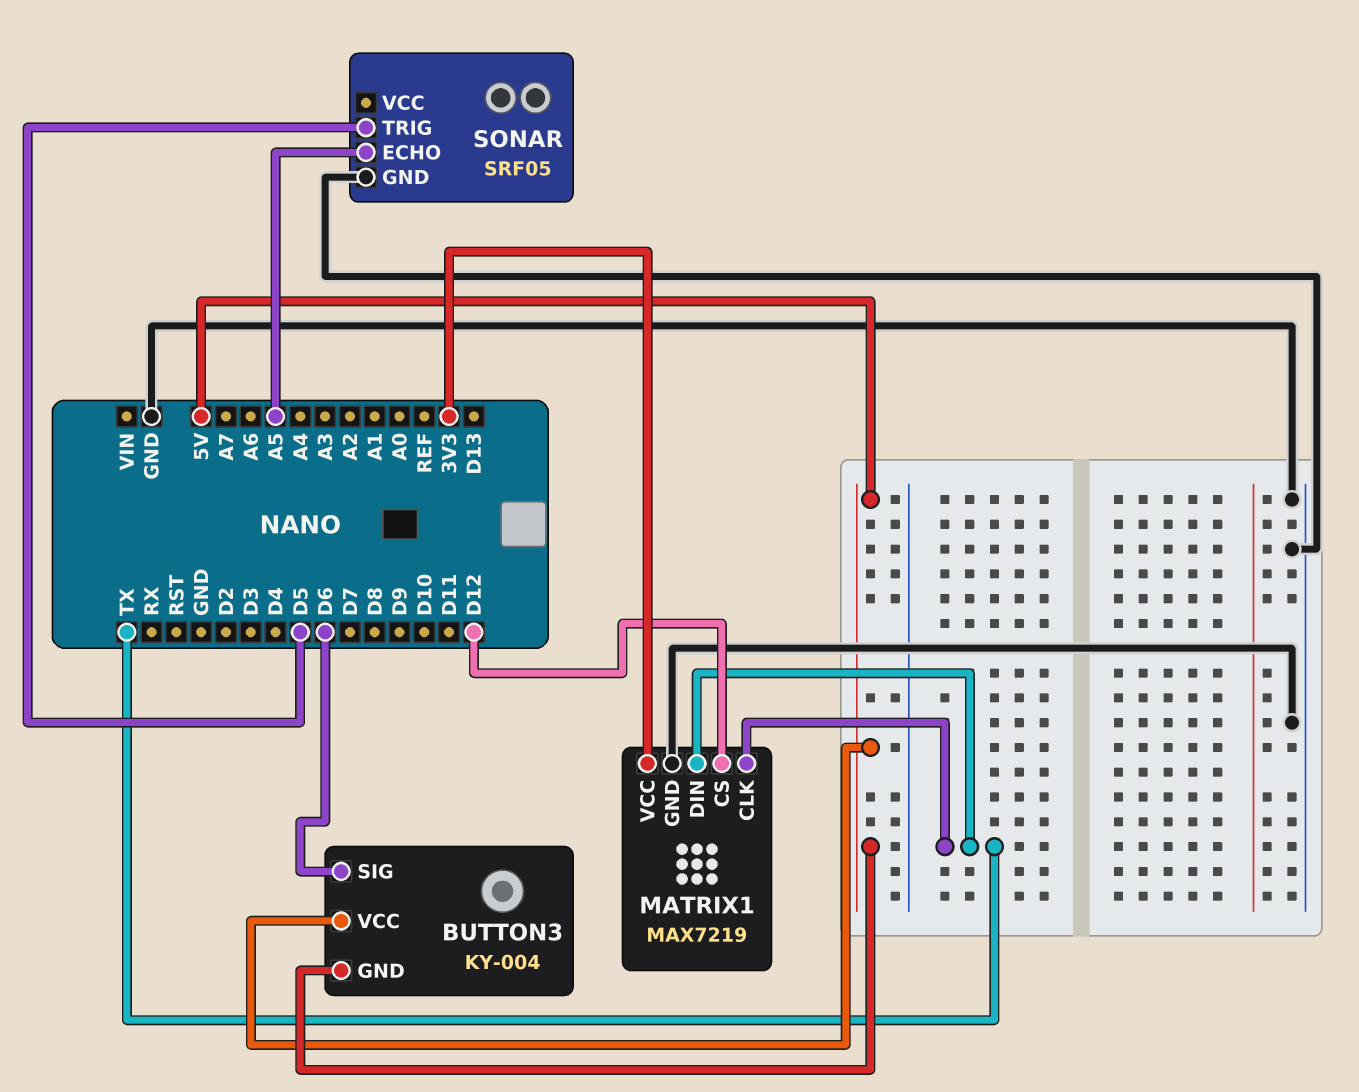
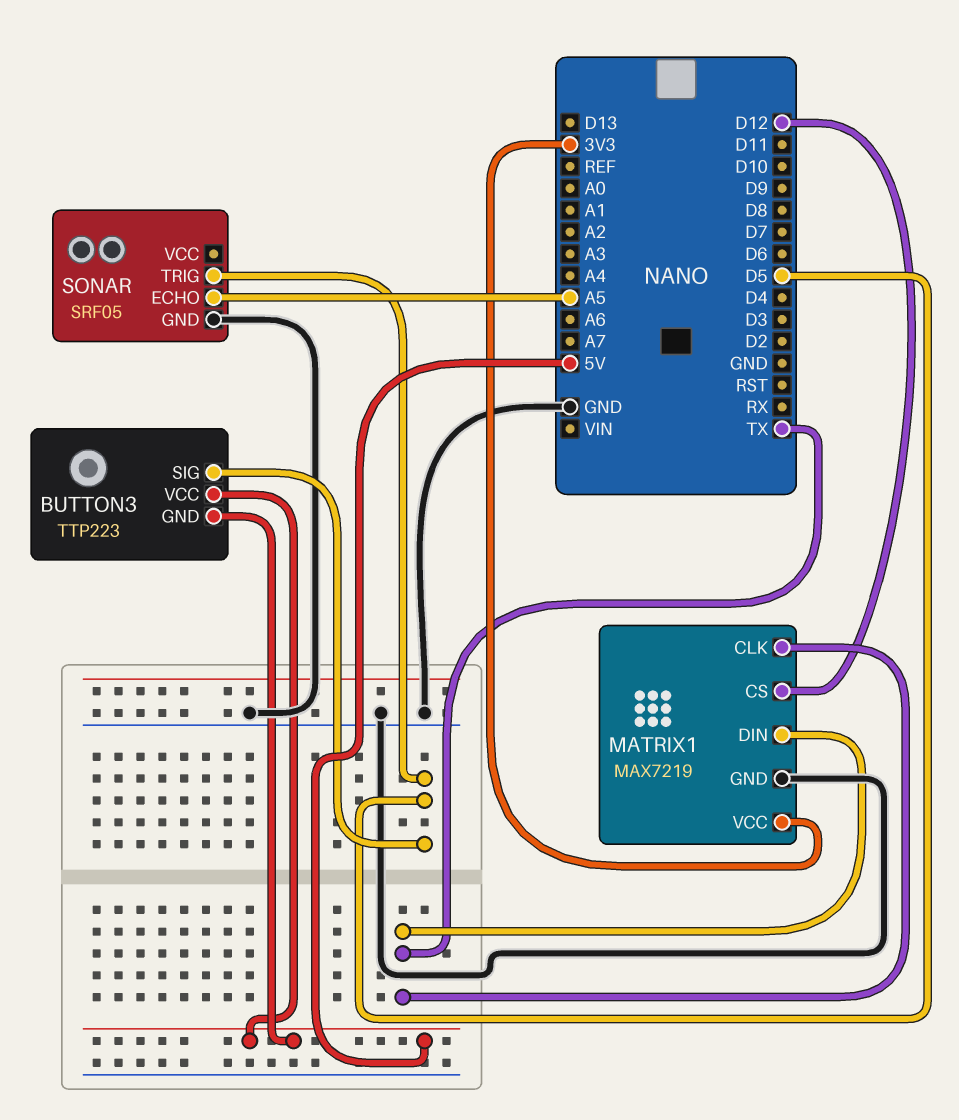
BUTTON3: KY-004 -> TTP223
BUTTON3 pin SIG: D6 -> D5

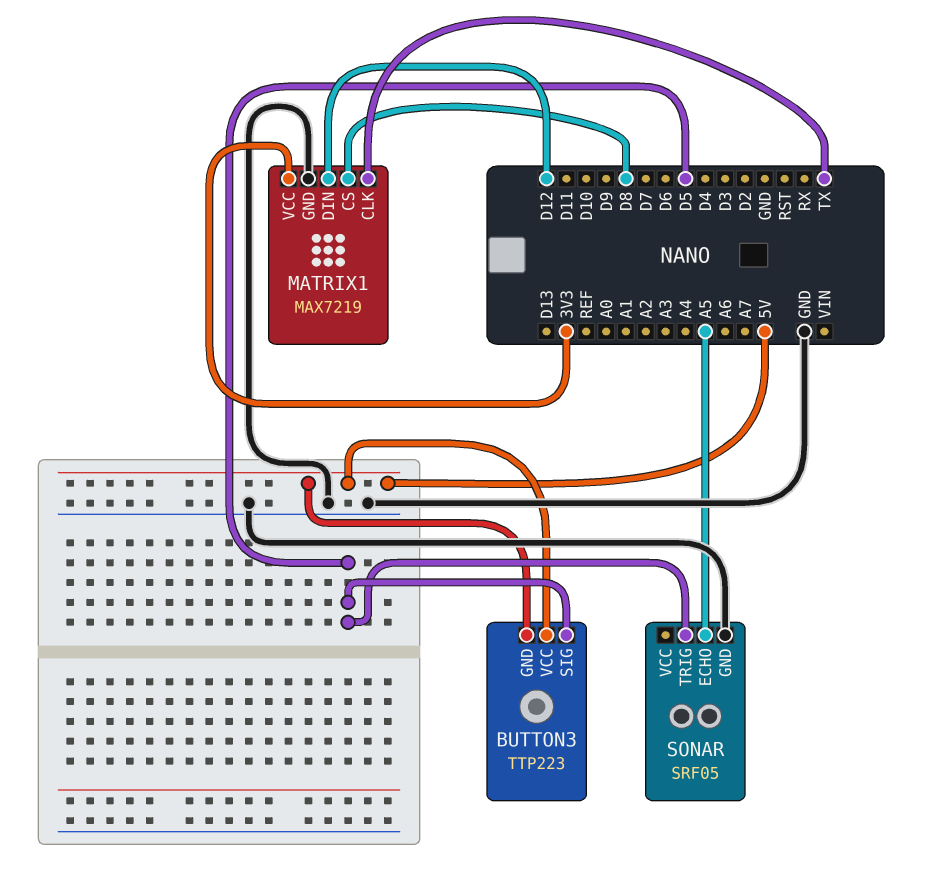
MATRIX1 pin CS: D12 -> D8
MATRIX1 pin DIN: TX -> D12

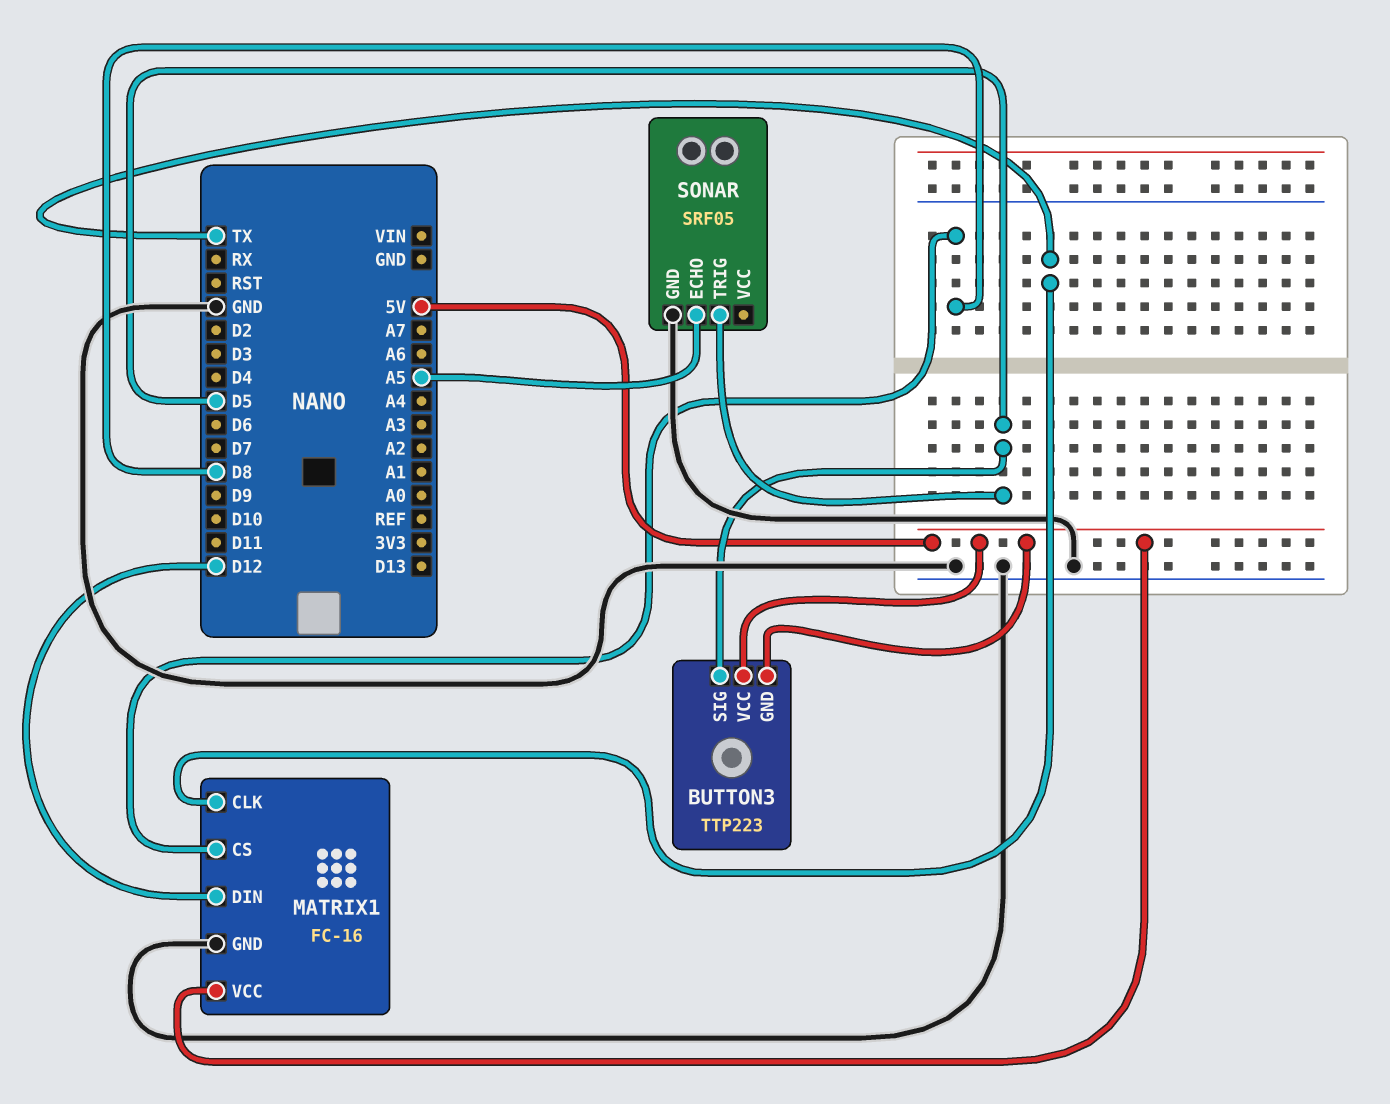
MATRIX1: MAX7219 -> FC-16
MATRIX1 pin VCC: 3V3 -> 5V

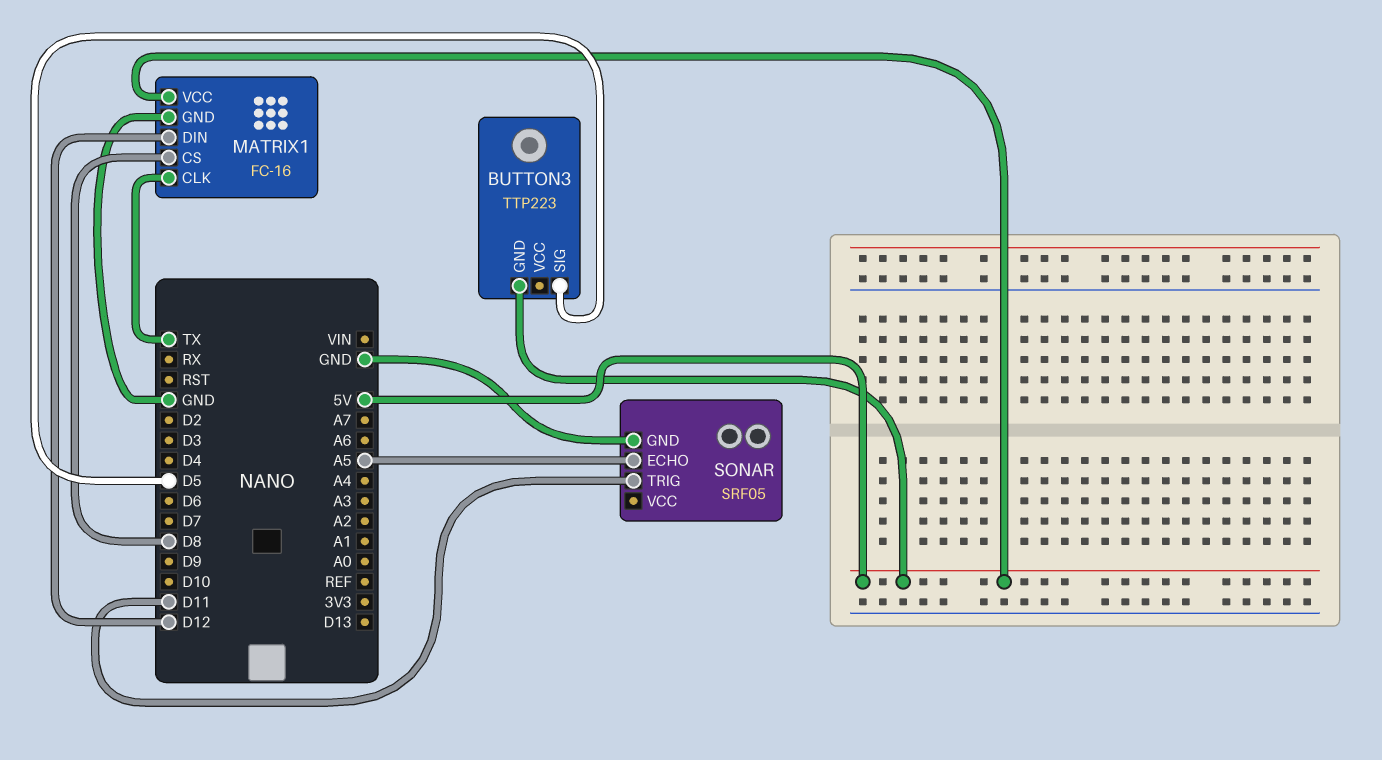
BUTTON3 pin VCC: 5V -> none
SONAR pin TRIG: D5 -> D11

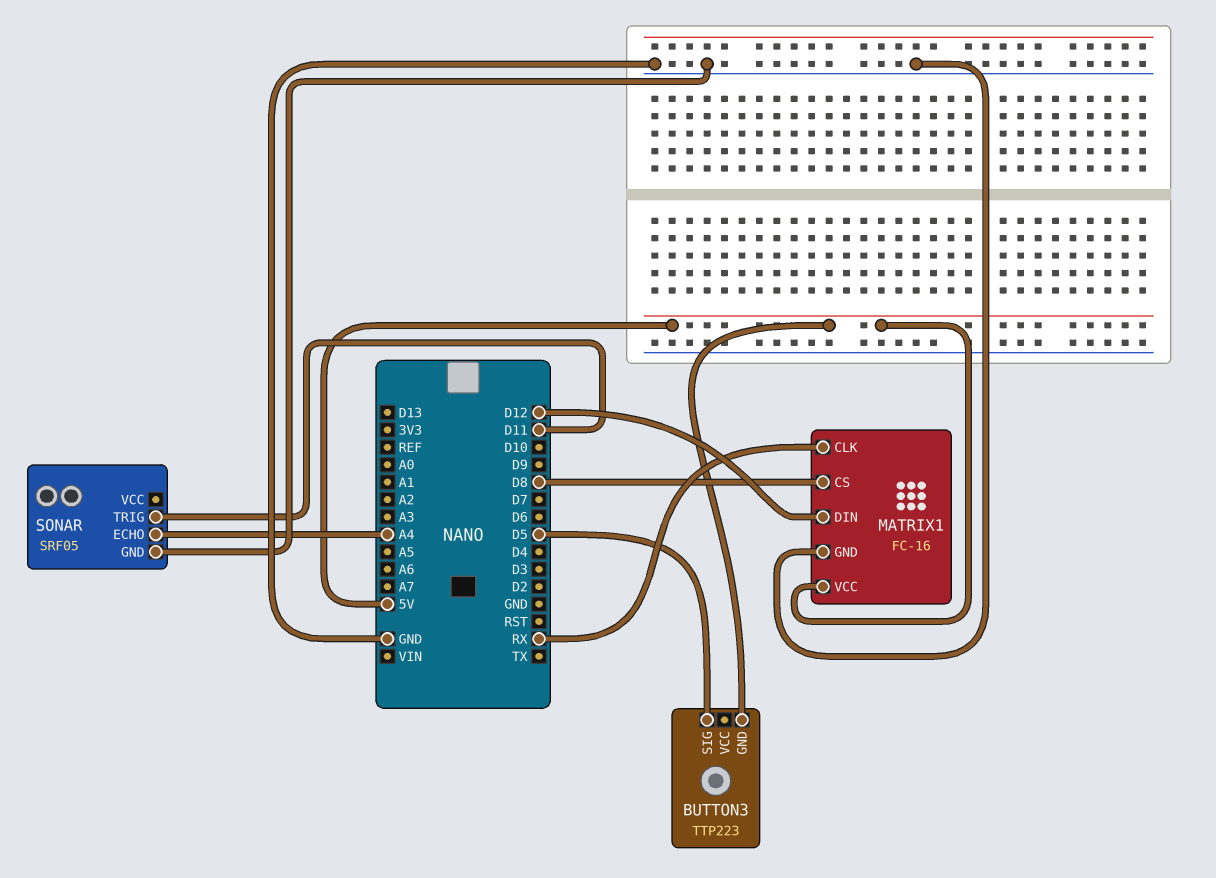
MATRIX1 pin CLK: TX -> RX
SONAR pin ECHO: A5 -> A4

